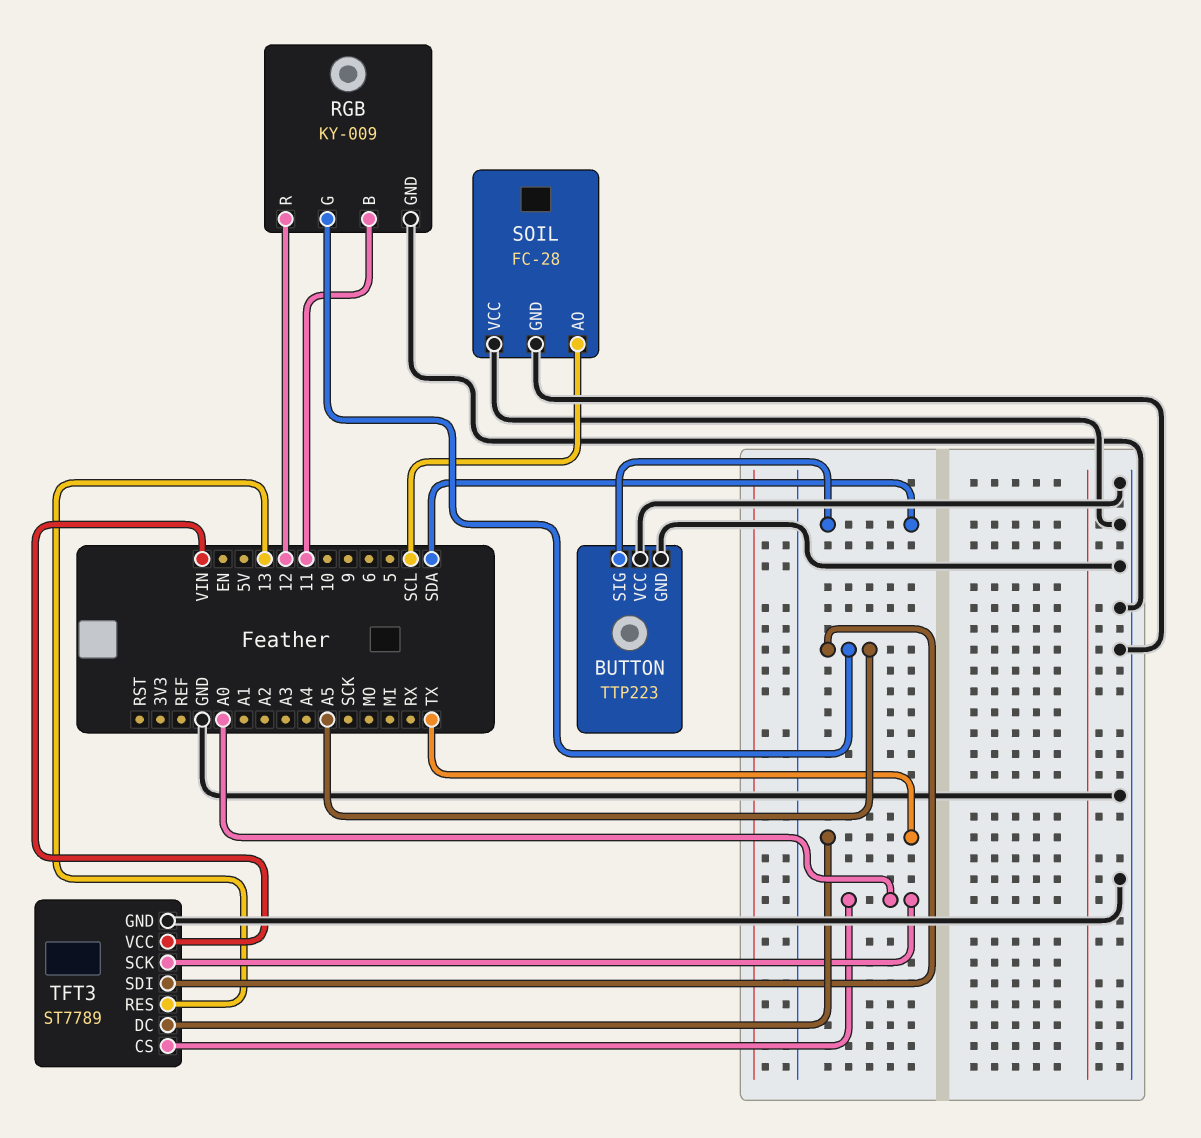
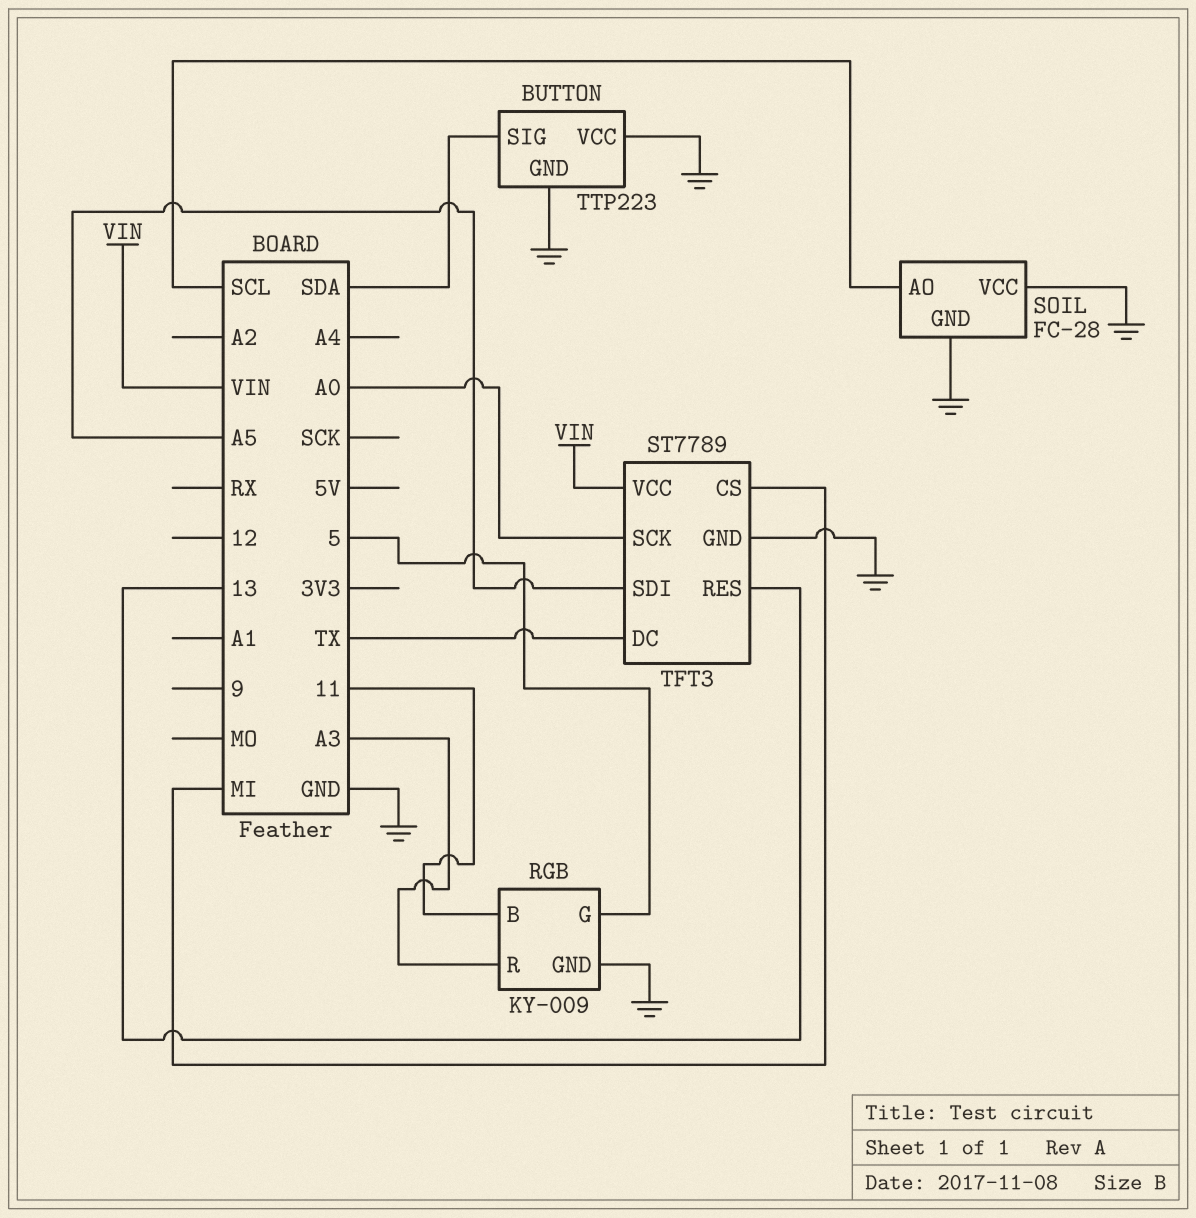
RGB pin G: A5 -> 5
RGB pin R: 12 -> A3
TFT3 pin CS: A0 -> MI

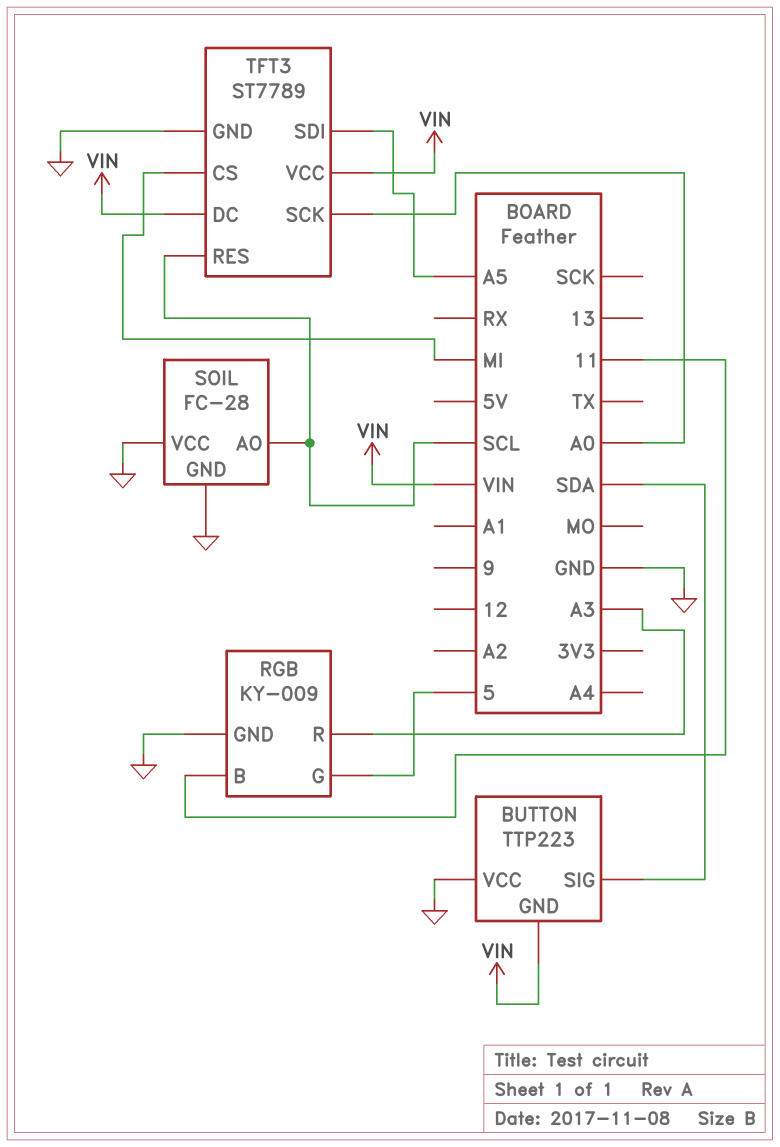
BUTTON pin GND: GND -> VIN
TFT3 pin DC: TX -> VIN
TFT3 pin RES: 13 -> SCL

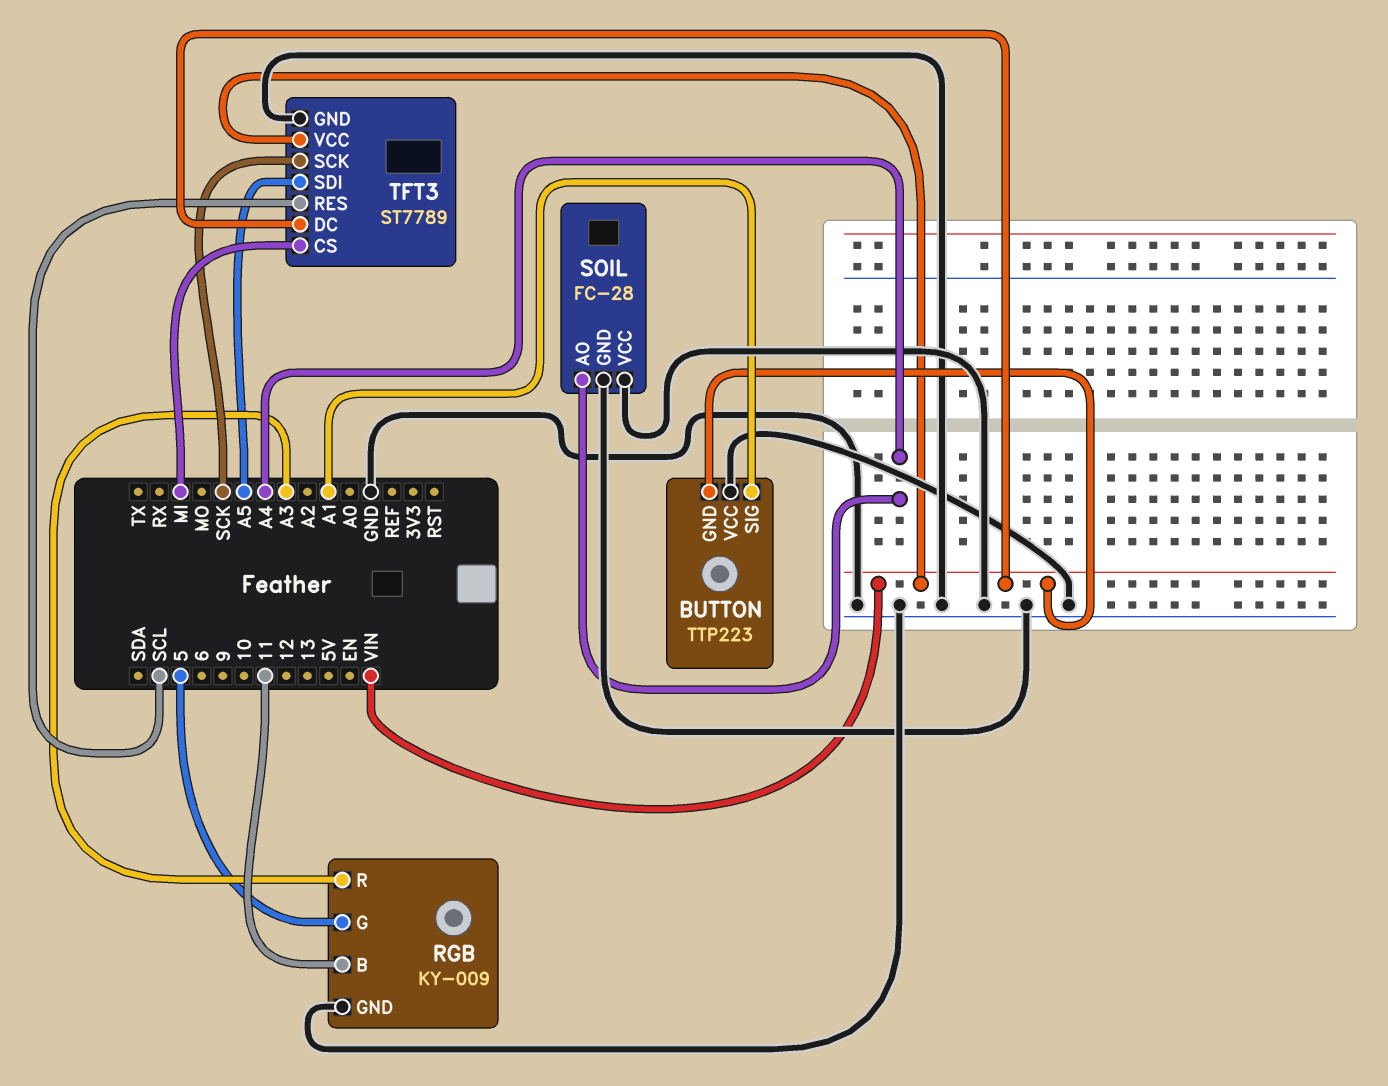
BUTTON pin SIG: SDA -> A1
SOIL pin AO: SCL -> A4
TFT3 pin SCK: A0 -> SCK

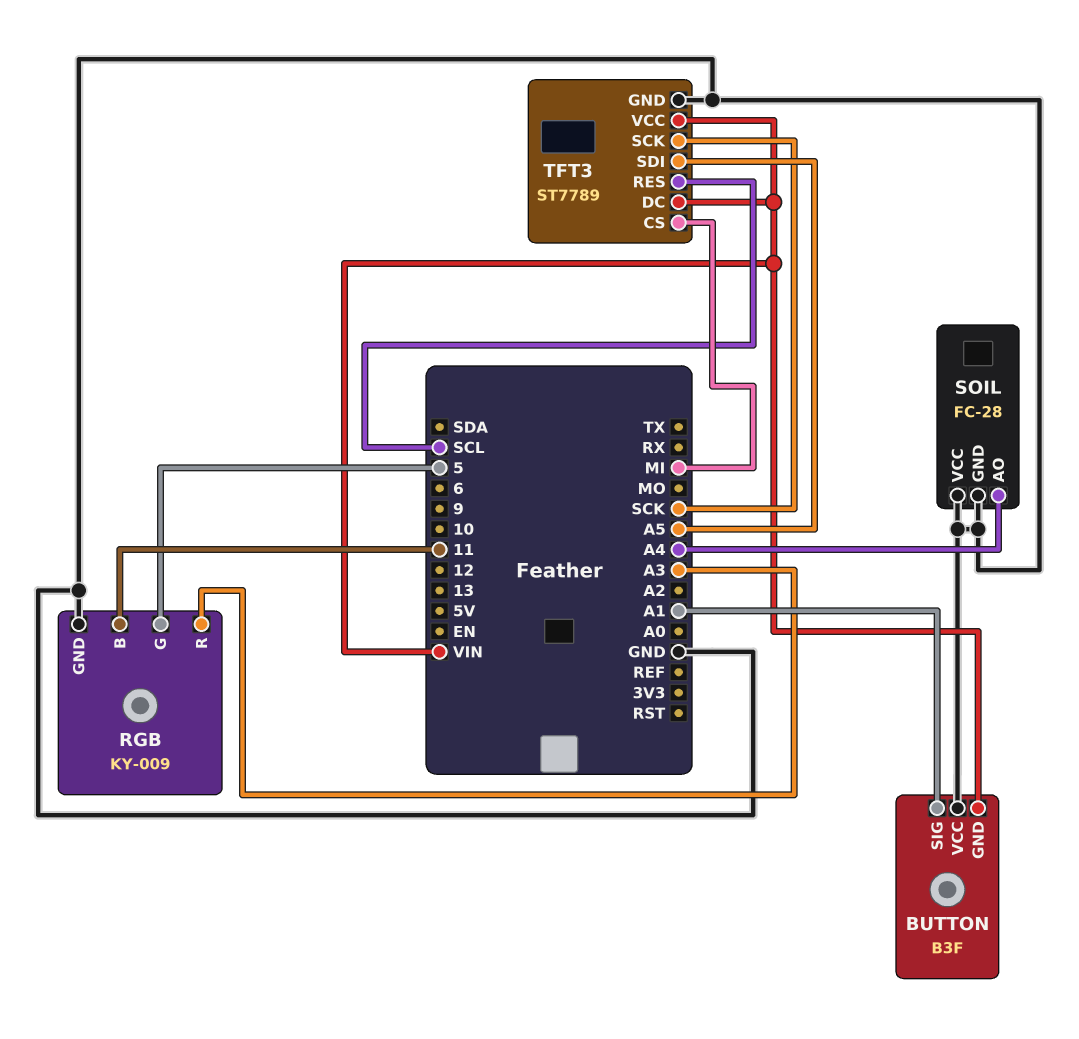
BUTTON: TTP223 -> B3F

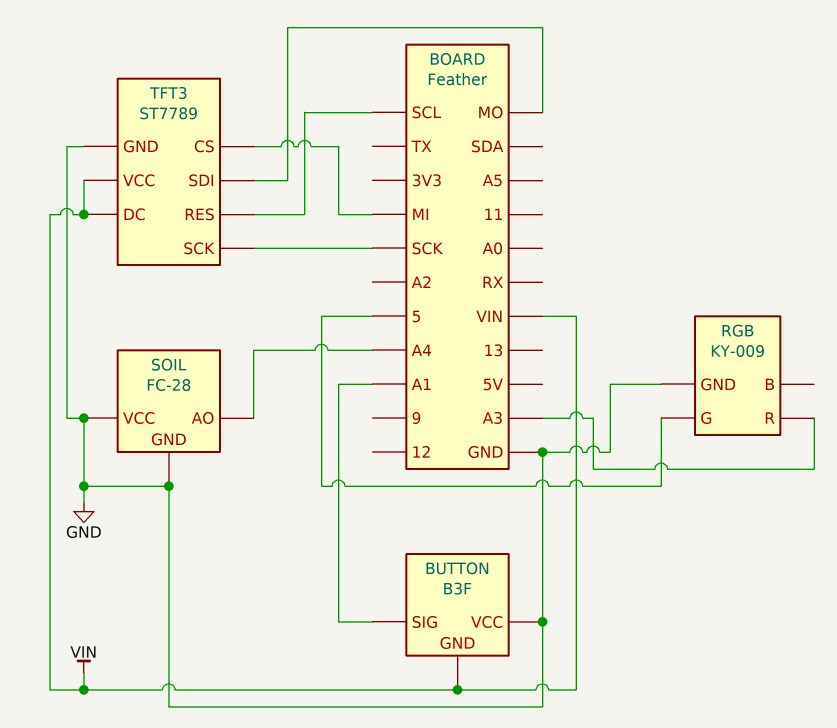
RGB pin B: 11 -> none
TFT3 pin SDI: A5 -> MO

